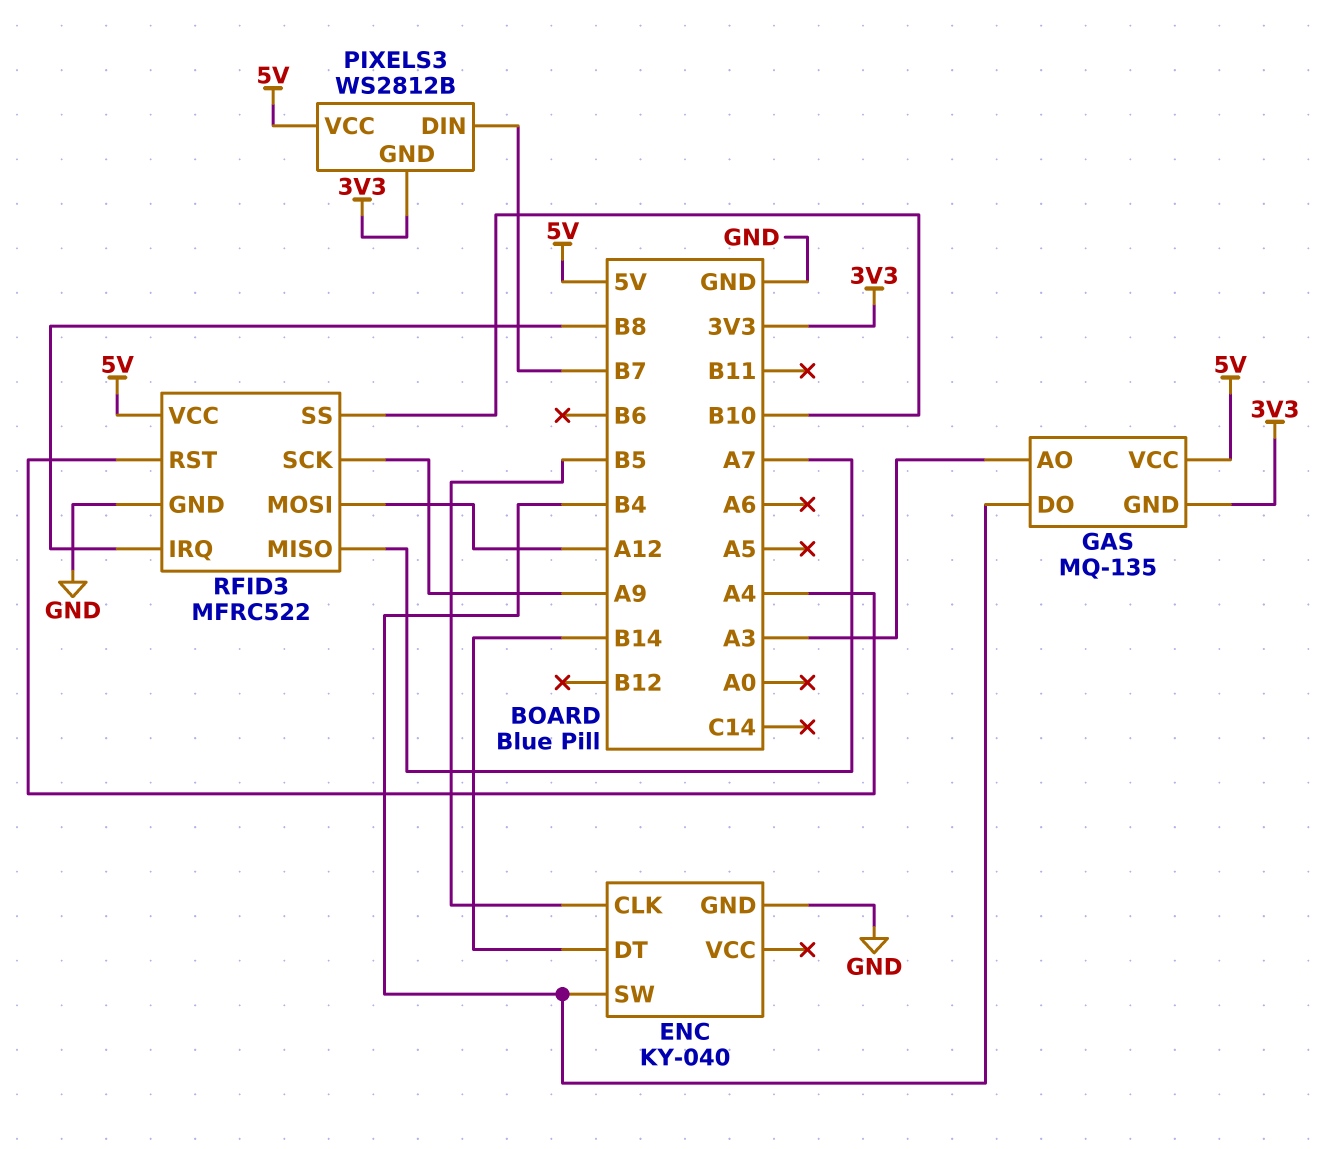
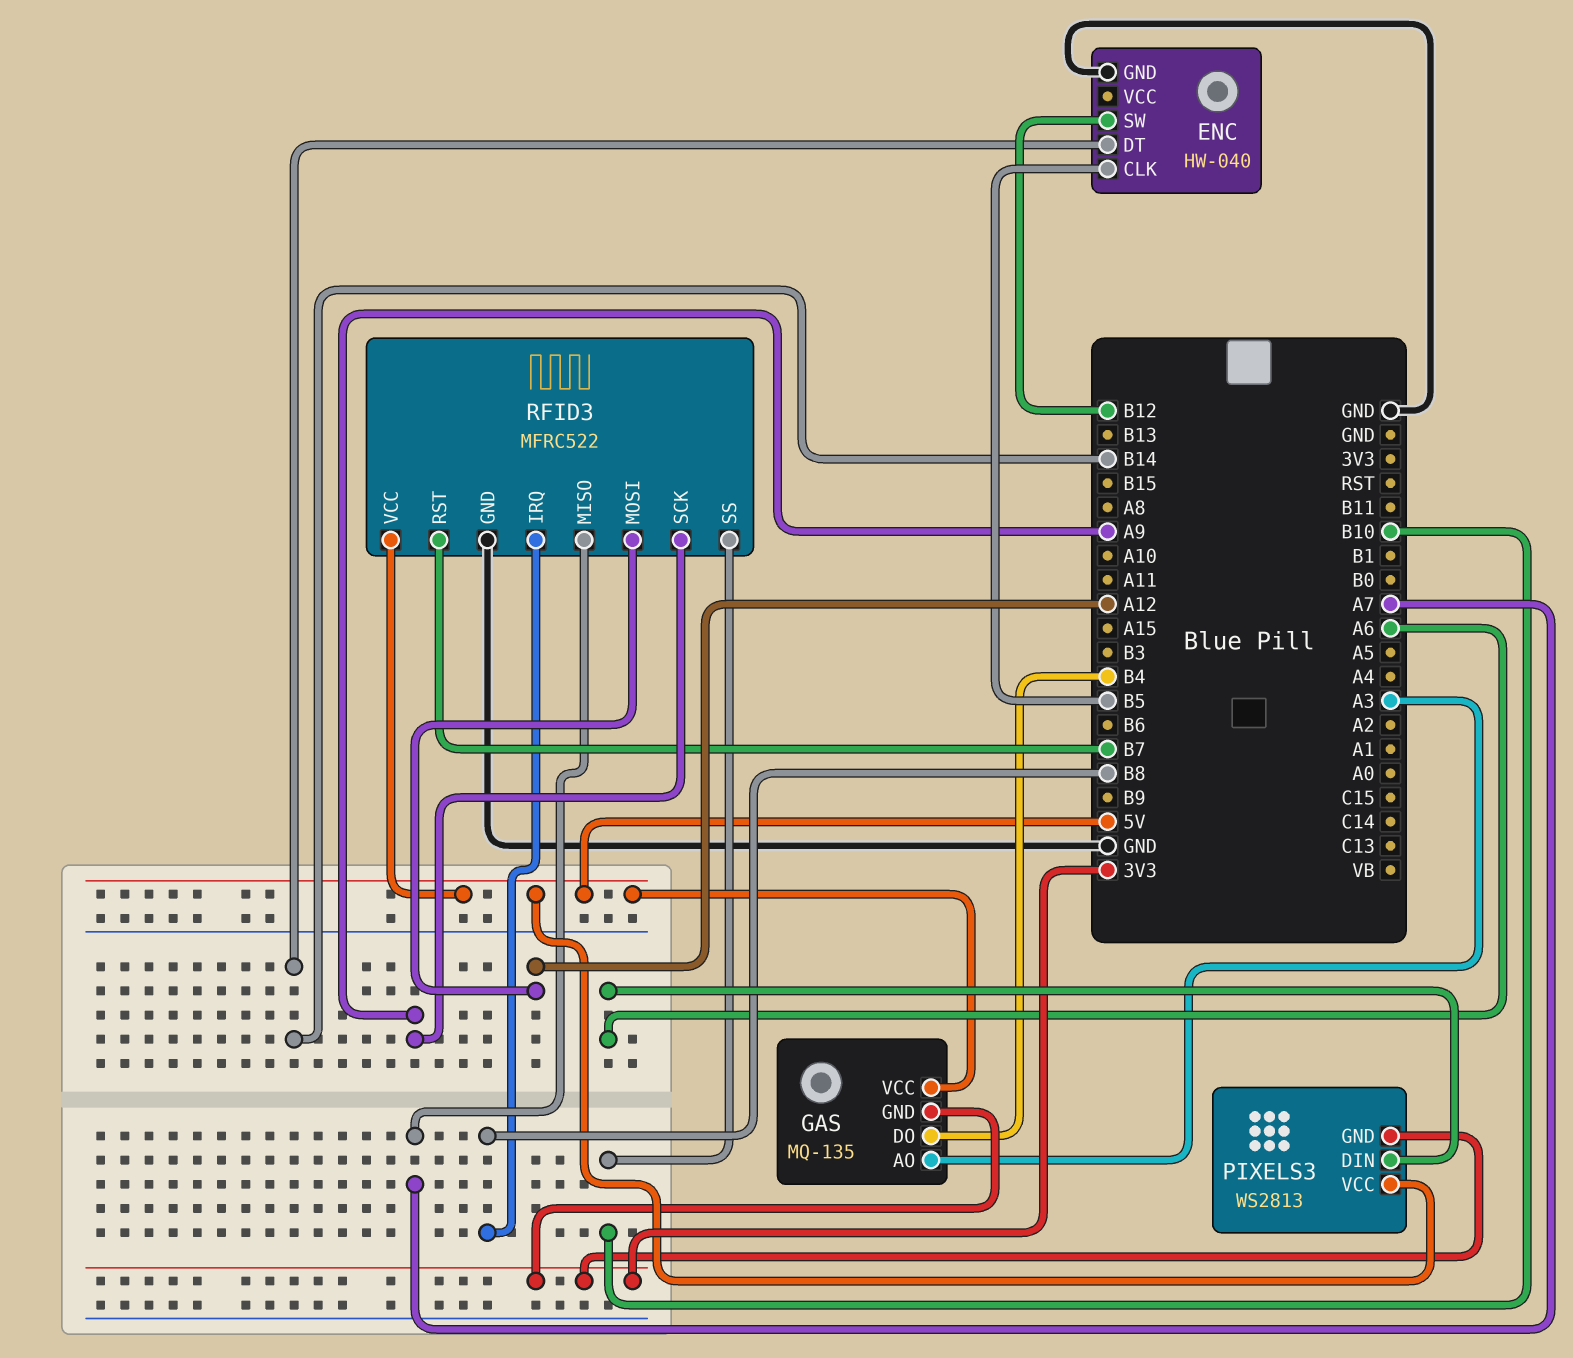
ENC: KY-040 -> HW-040
ENC pin SW: B4 -> B12
PIXELS3: WS2812B -> WS2813
PIXELS3 pin DIN: B7 -> A6
RFID3 pin RST: A4 -> B7

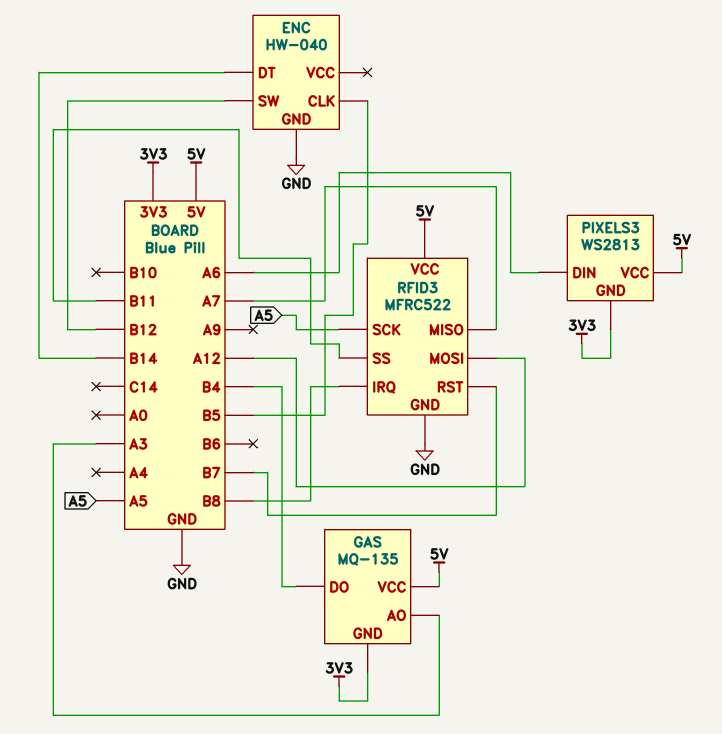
RFID3 pin SCK: A9 -> A5
RFID3 pin SS: B10 -> B11

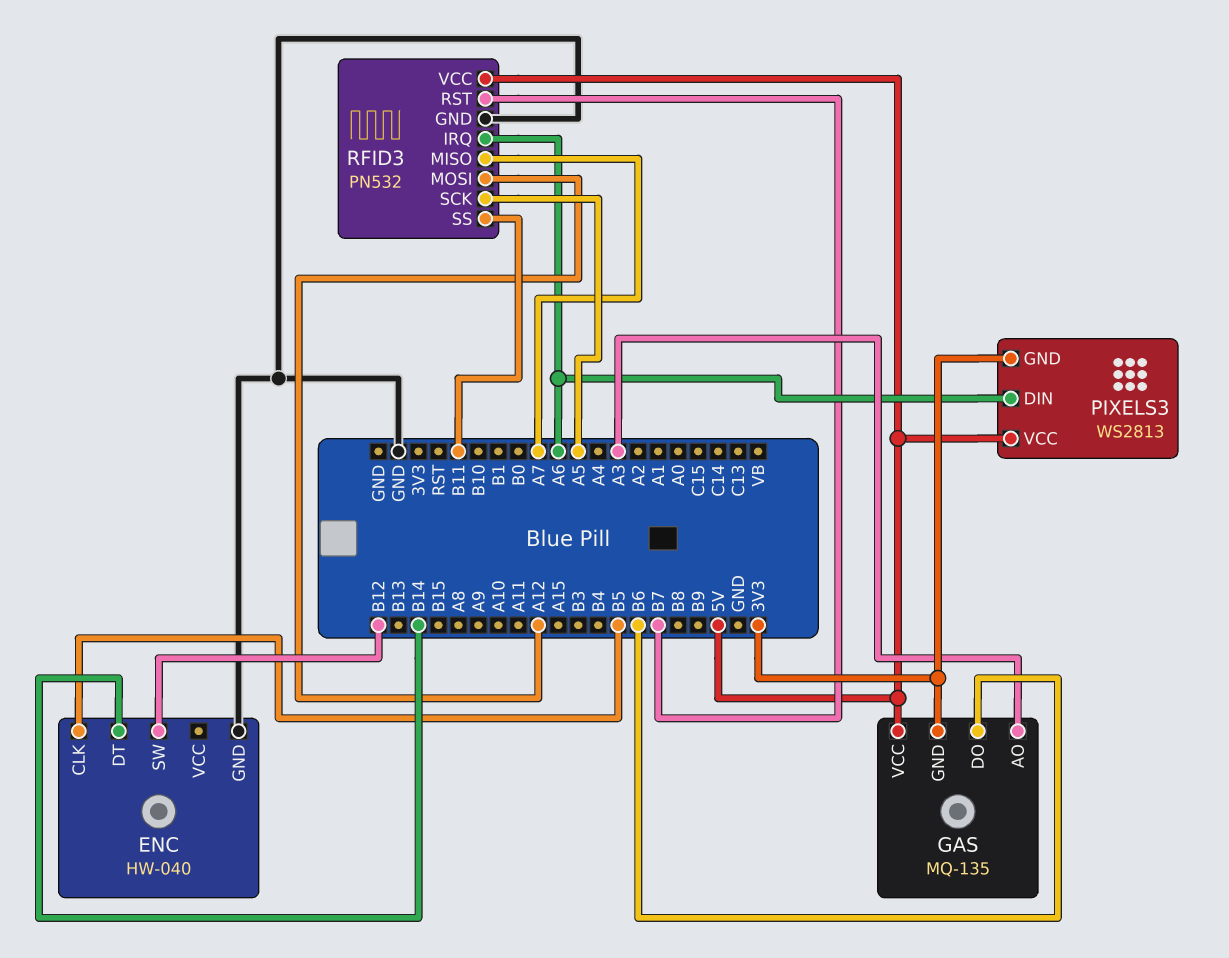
GAS pin DO: B4 -> B6
RFID3: MFRC522 -> PN532
RFID3 pin IRQ: B8 -> A6

